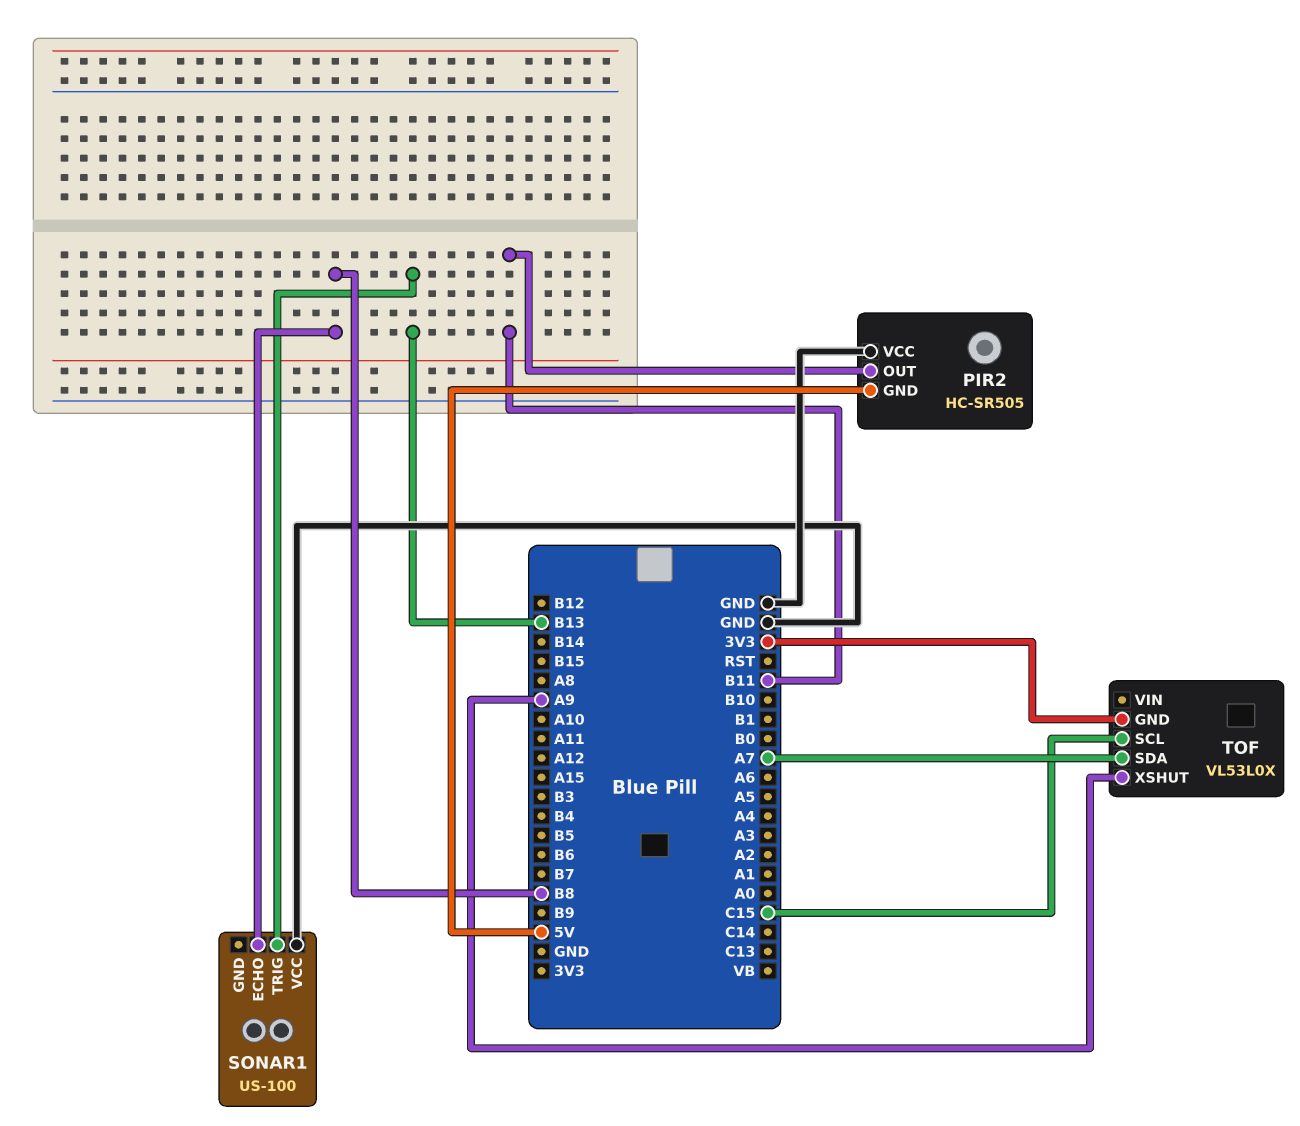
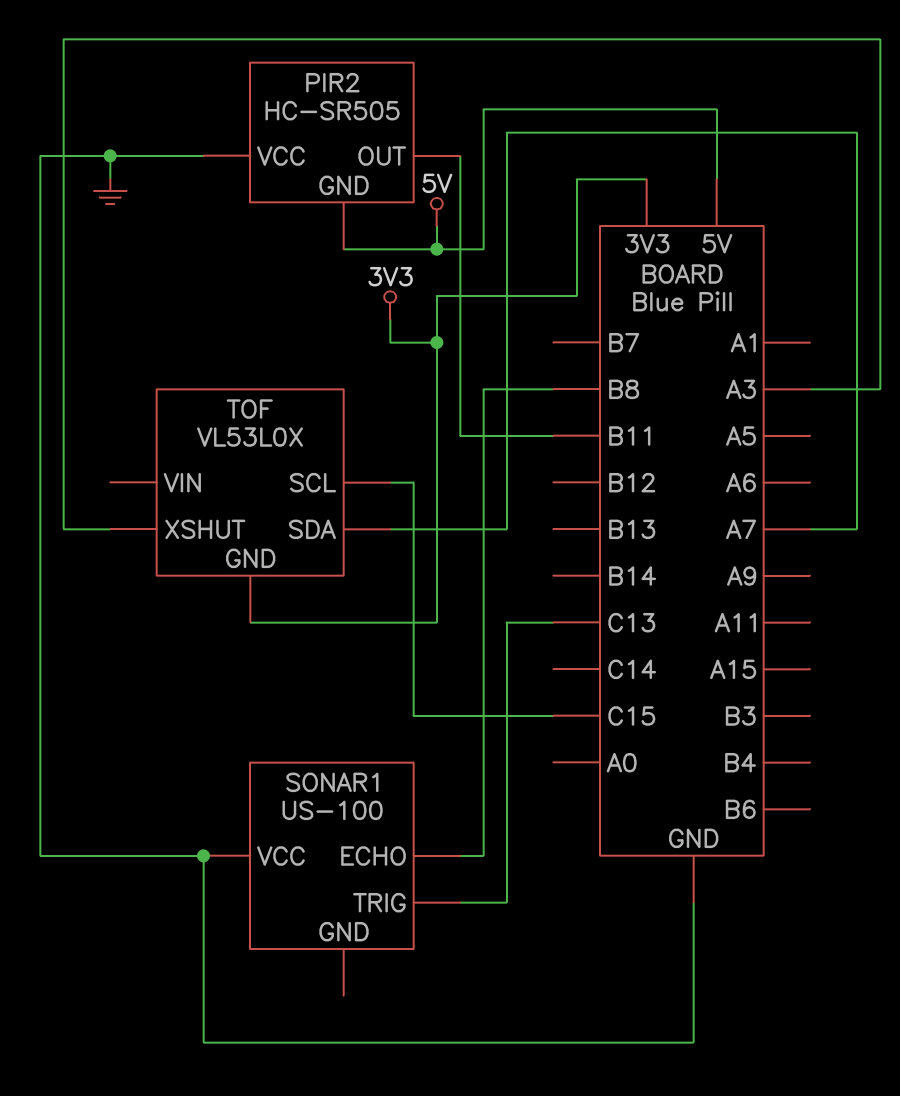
SONAR1 pin TRIG: B13 -> C13
TOF pin XSHUT: A9 -> A3

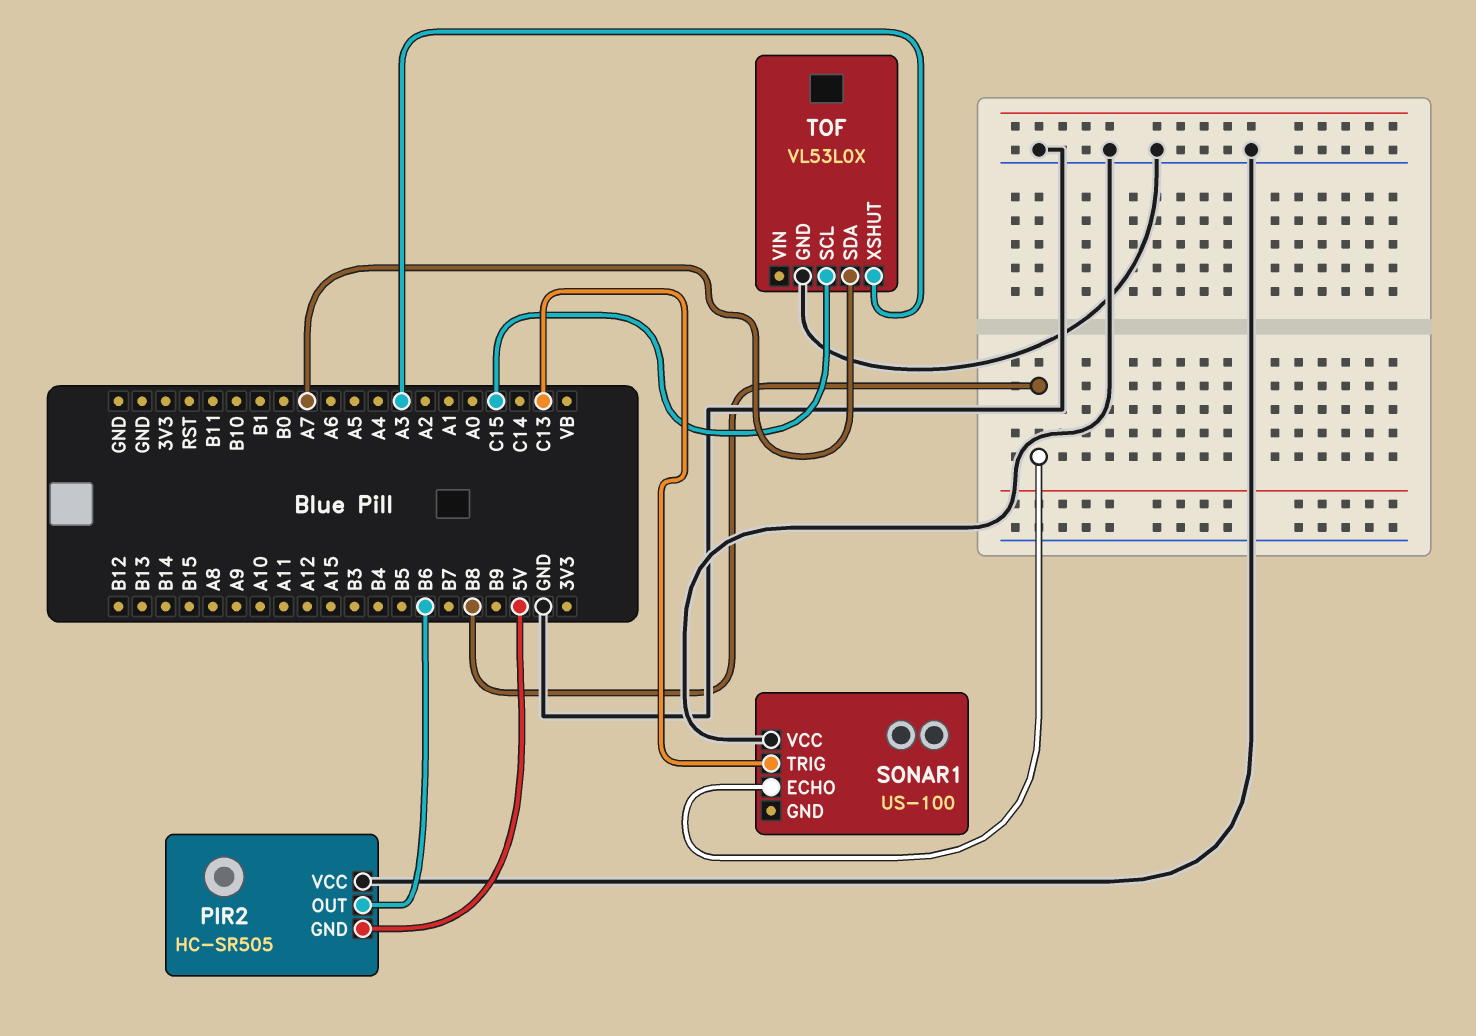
PIR2 pin OUT: B11 -> B6
TOF pin GND: 3V3 -> GND

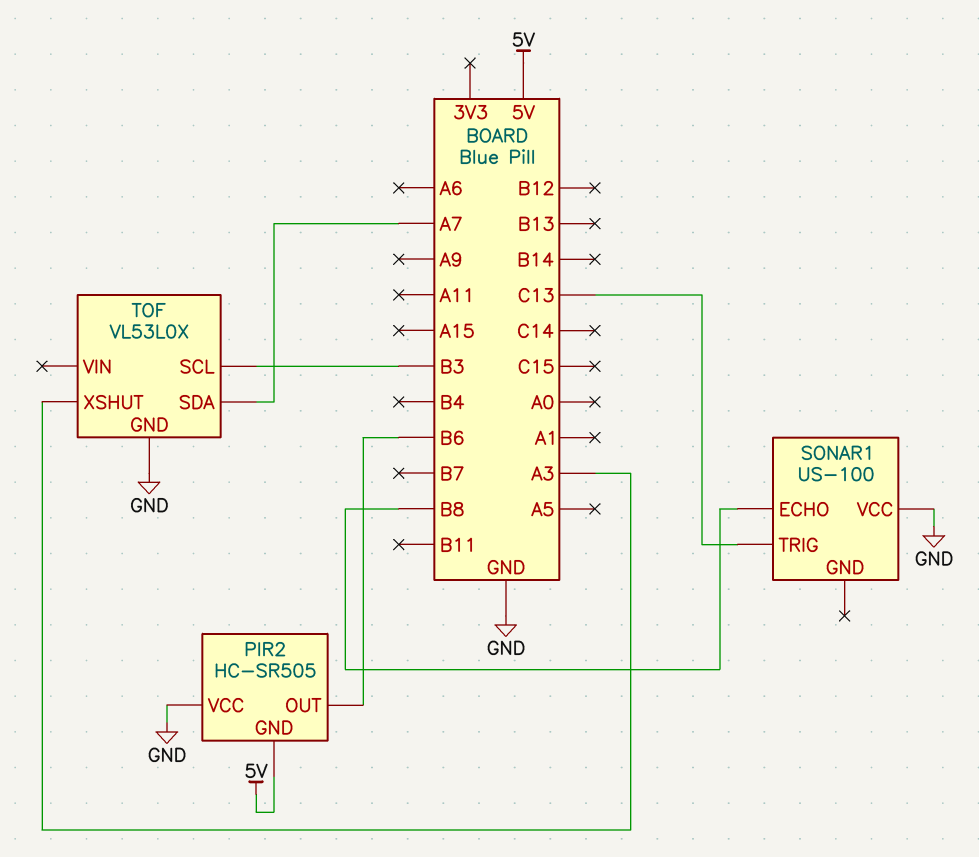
TOF pin SCL: C15 -> B3

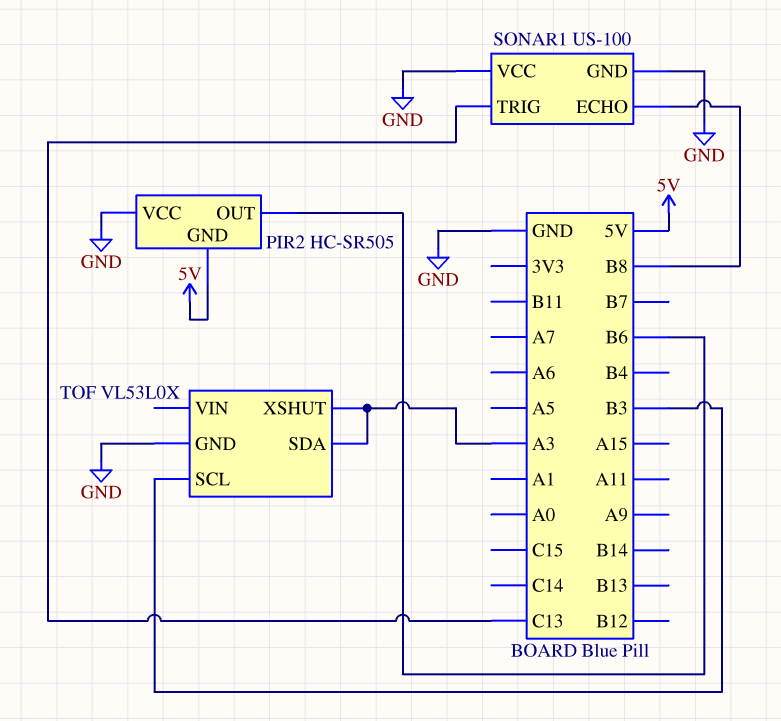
SONAR1 pin GND: none -> GND
TOF pin SDA: A7 -> A3

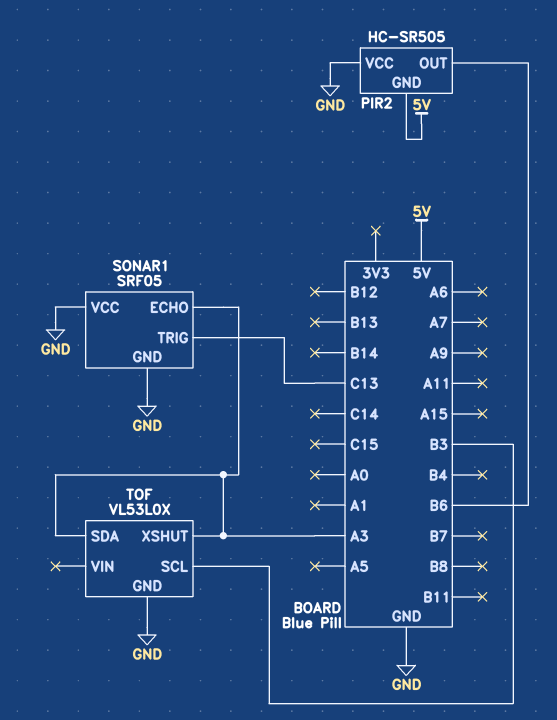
SONAR1: US-100 -> SRF05
SONAR1 pin ECHO: B8 -> A3

